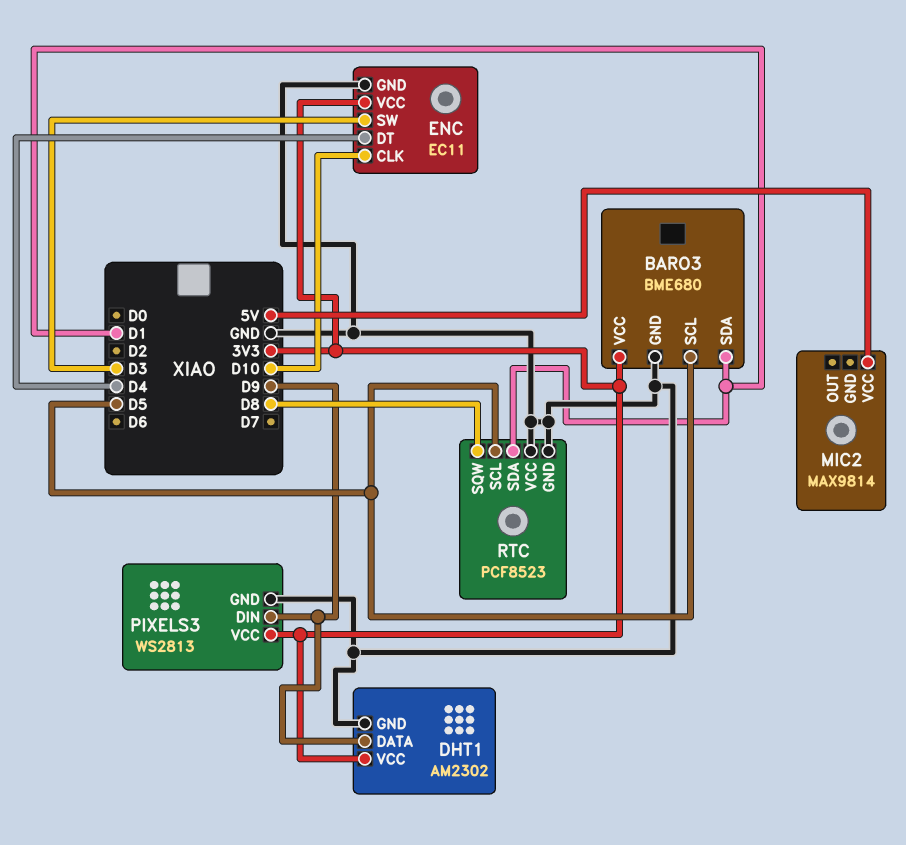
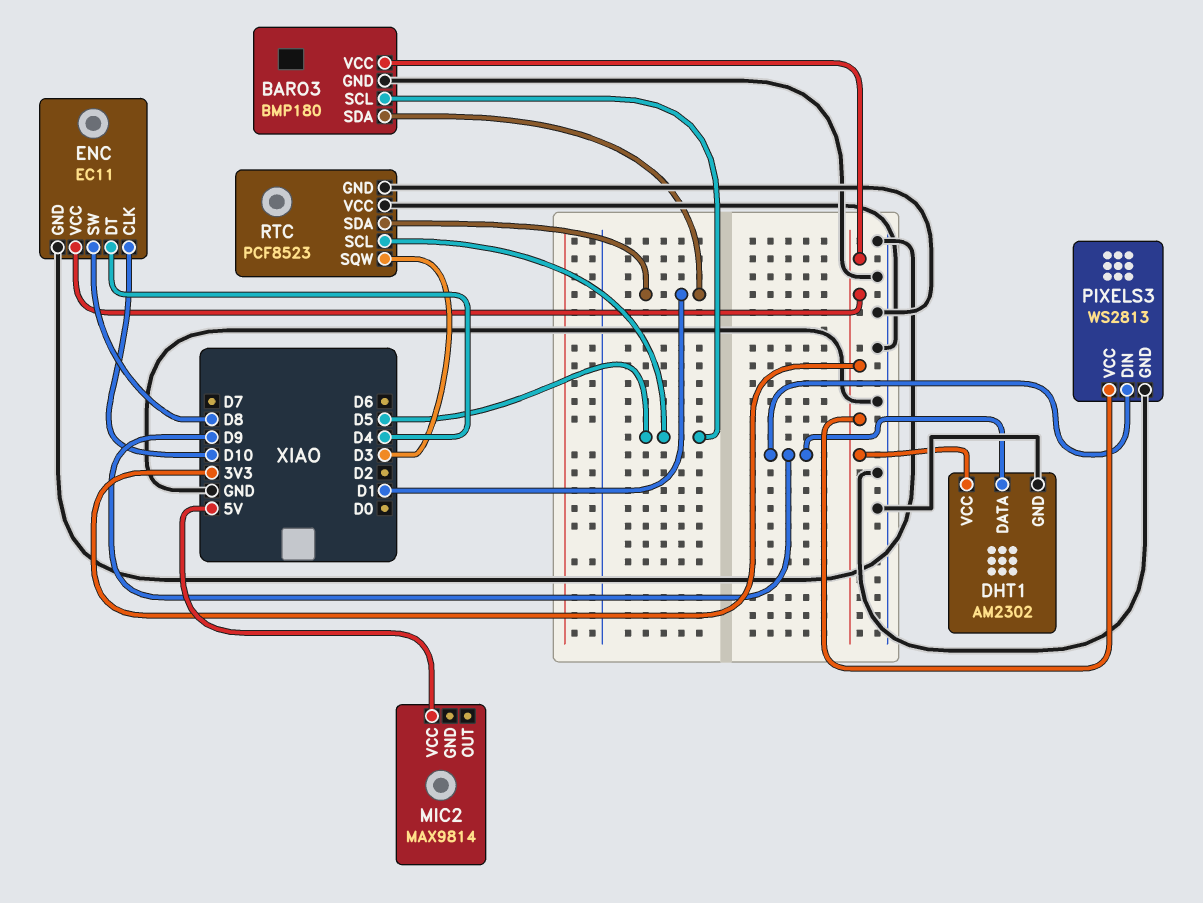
BARO3: BME680 -> BMP180
ENC pin SW: D3 -> D8
RTC pin SQW: D8 -> D3

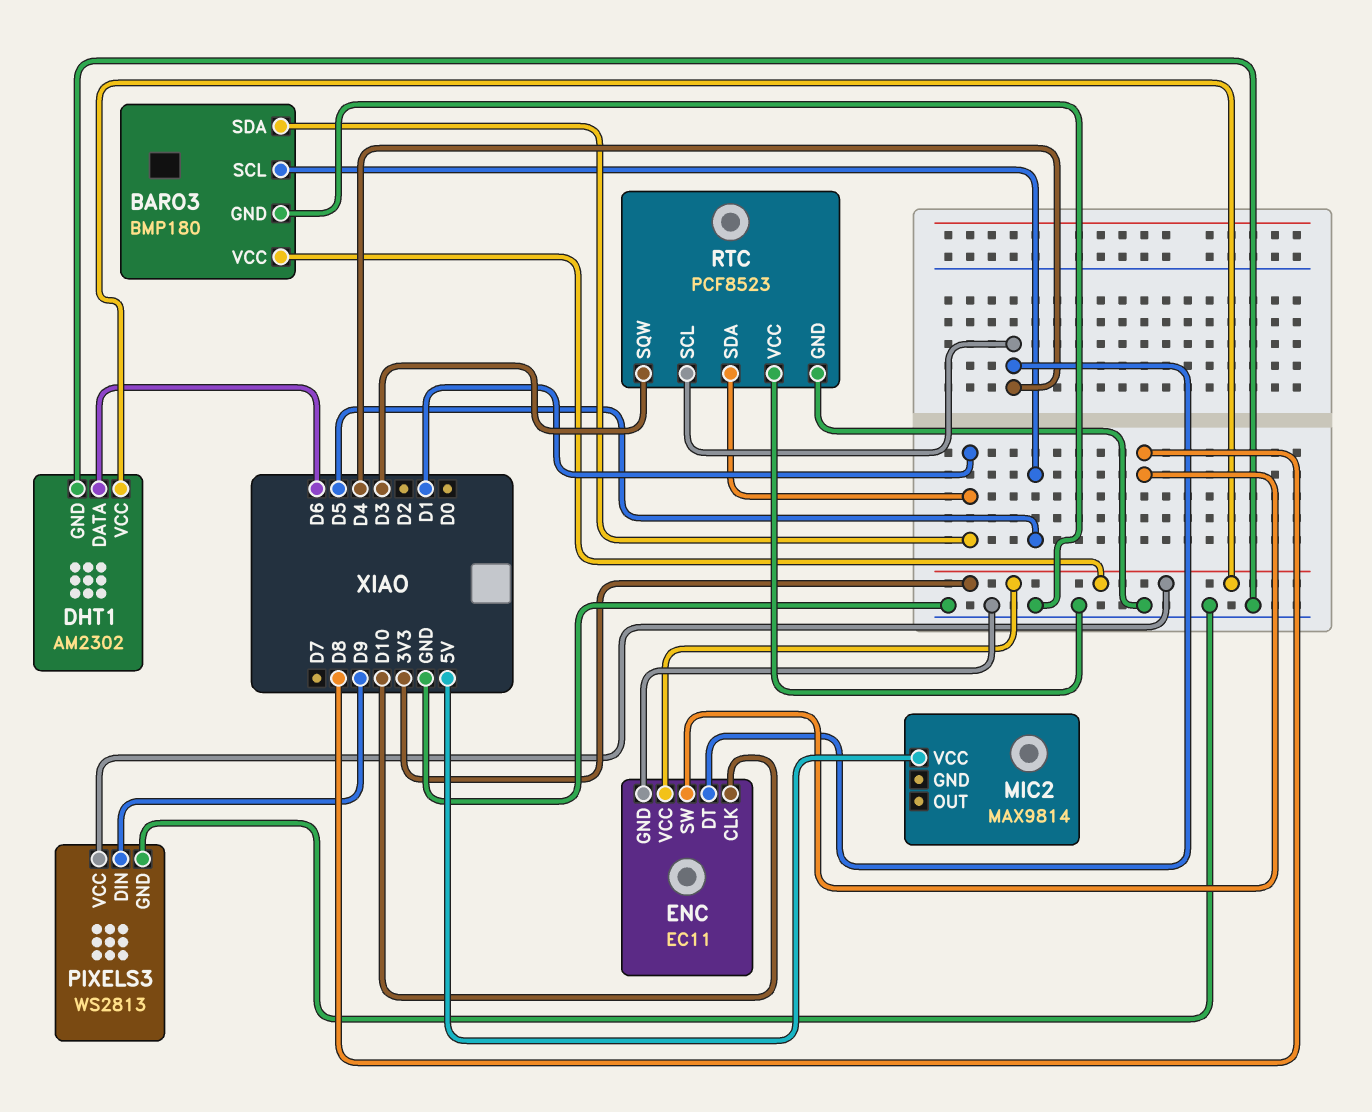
DHT1 pin DATA: D9 -> D6
RTC pin SCL: D5 -> D4

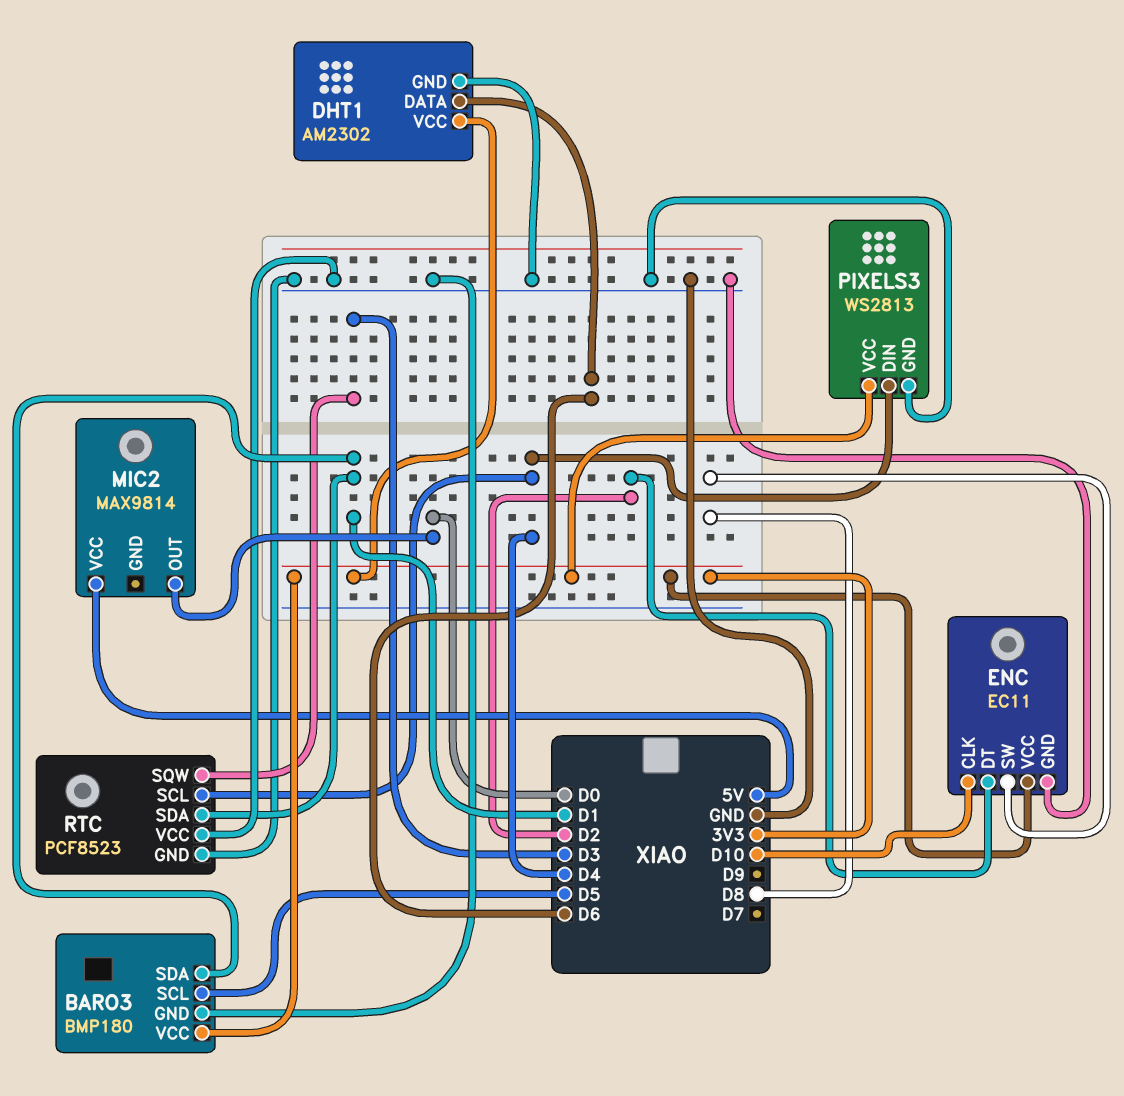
ENC pin DT: D4 -> D2
MIC2 pin OUT: none -> D0
PIXELS3 pin DIN: D9 -> D4

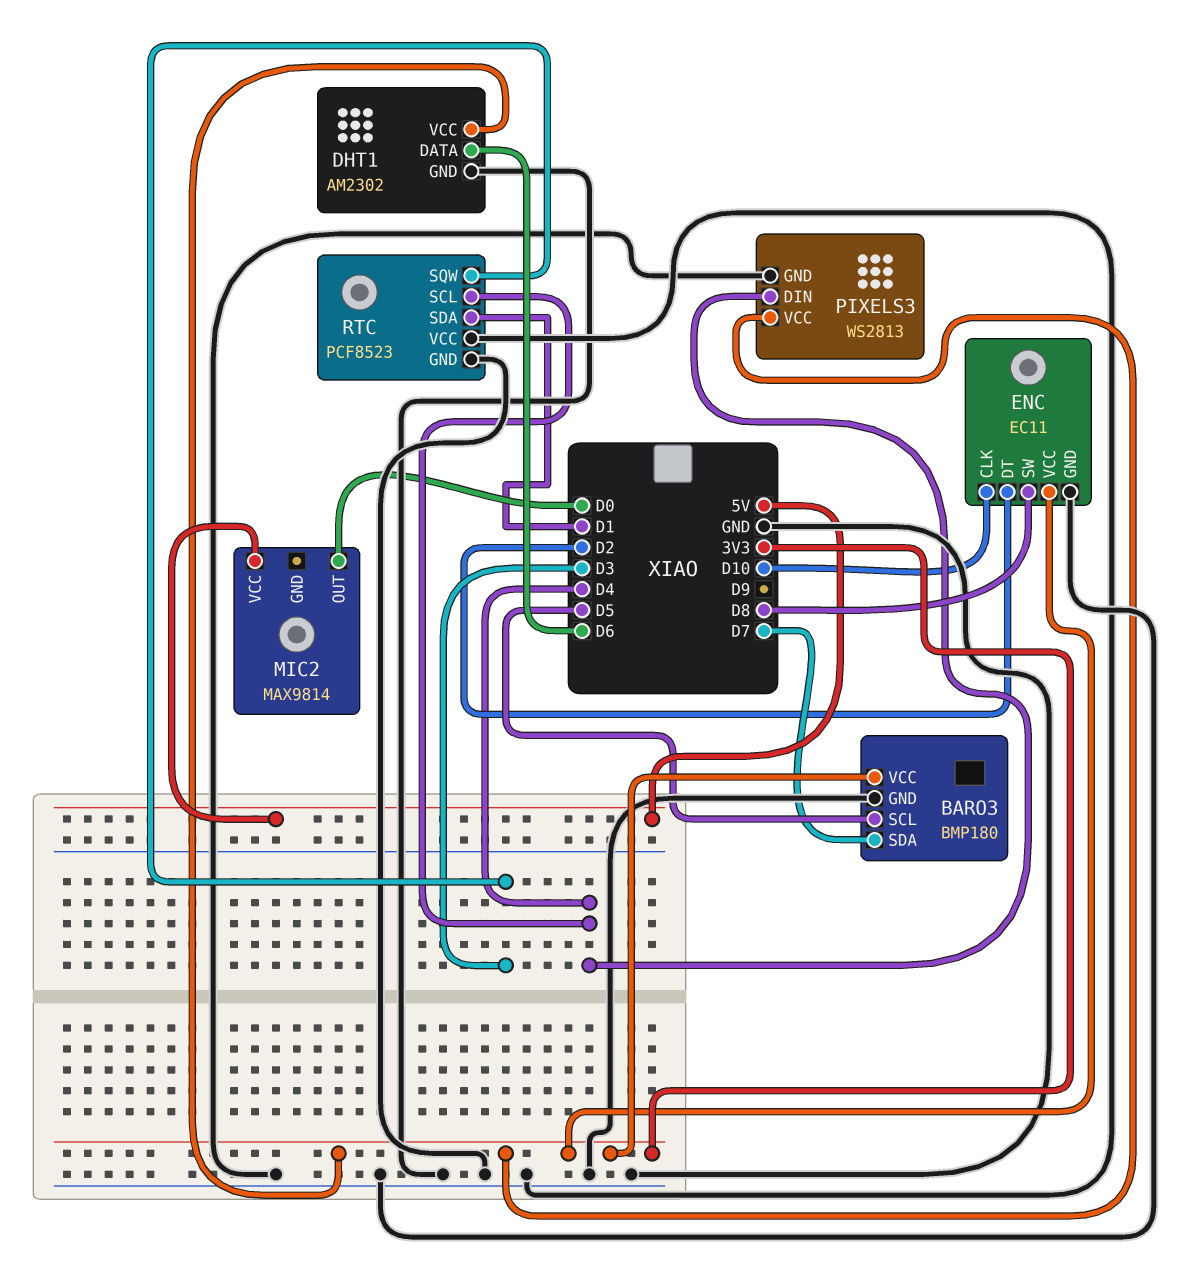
BARO3 pin SDA: D1 -> D7

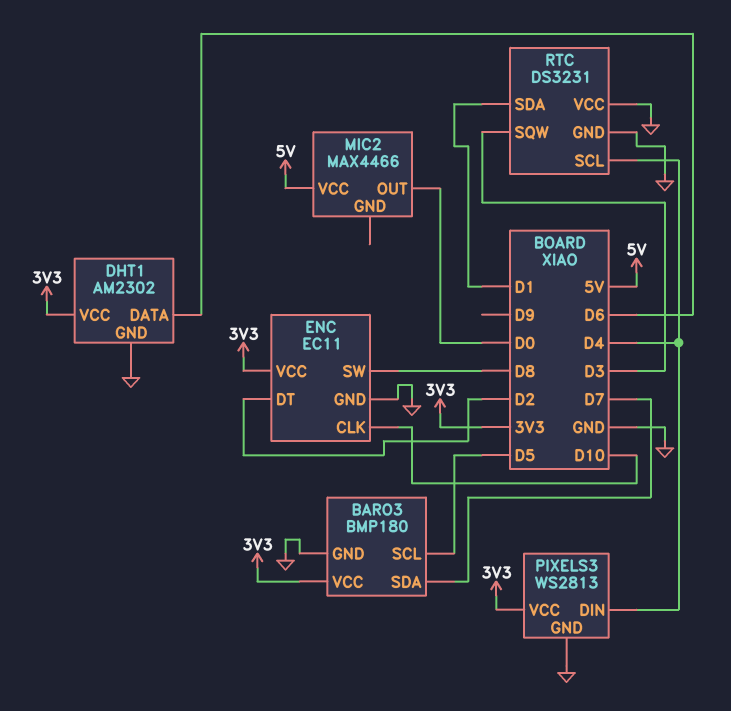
MIC2: MAX9814 -> MAX4466
RTC: PCF8523 -> DS3231

